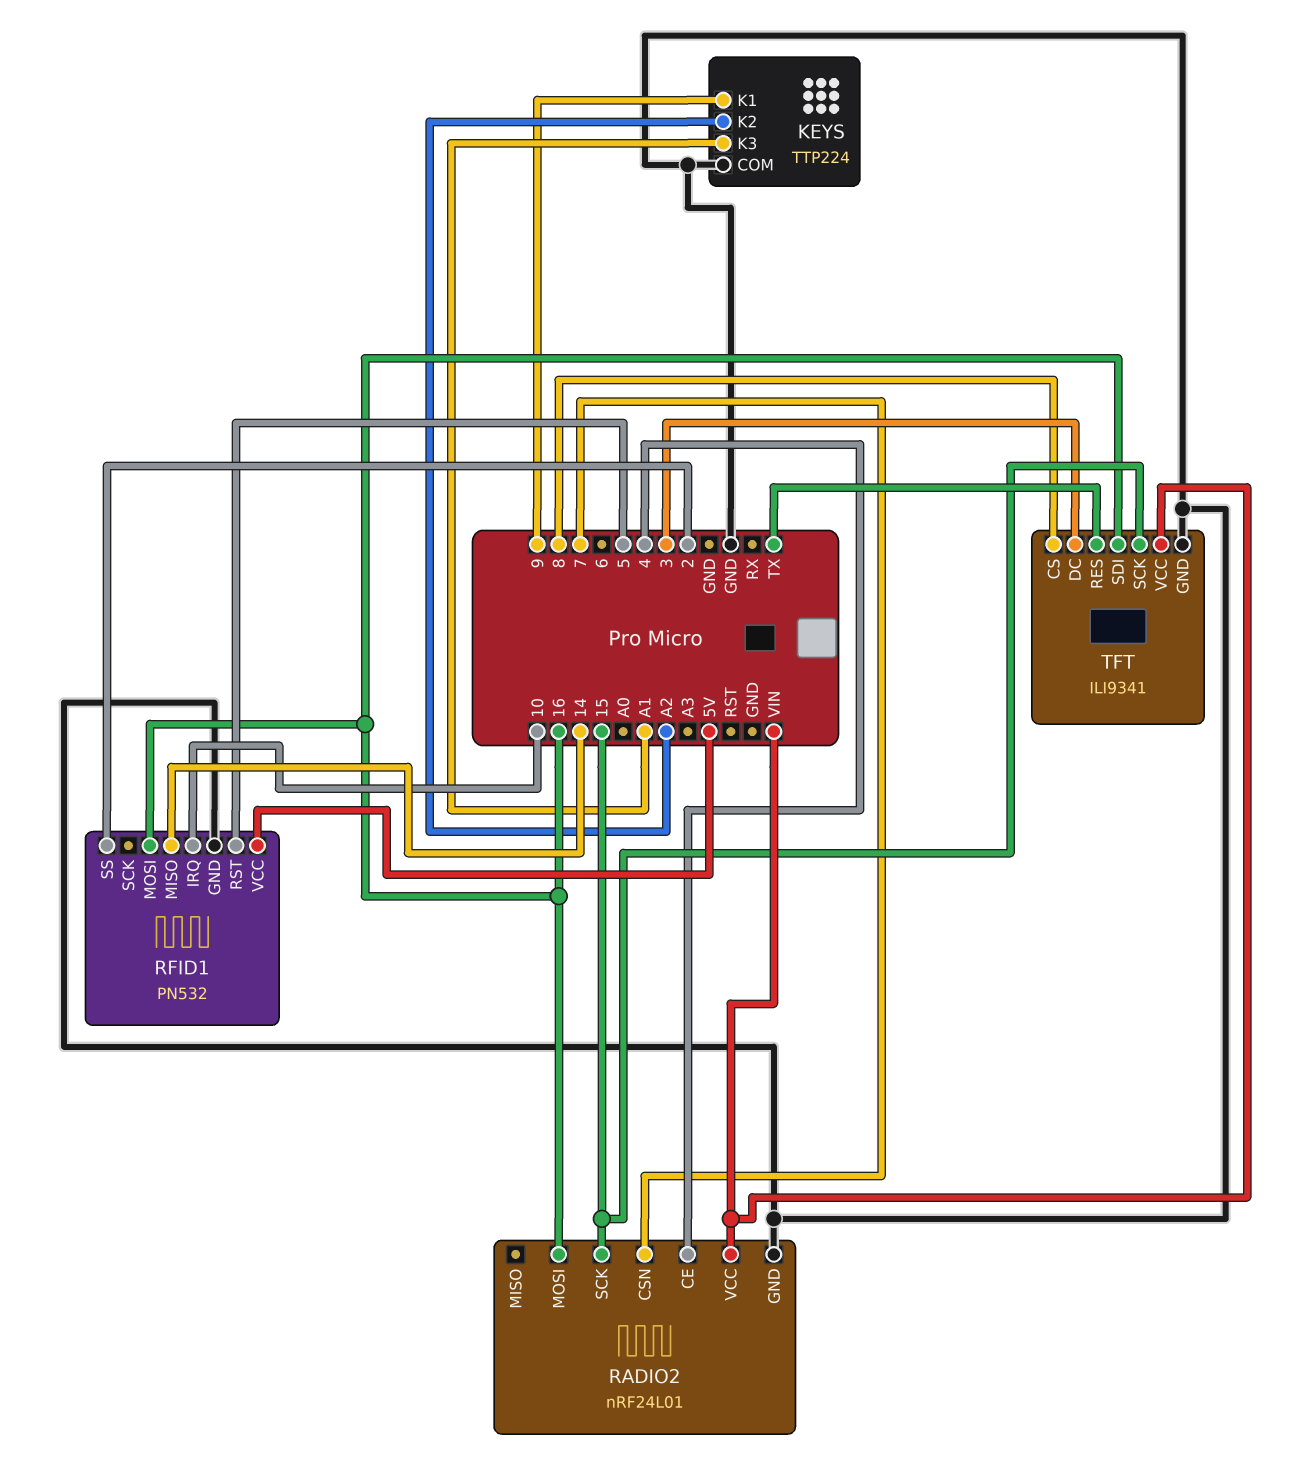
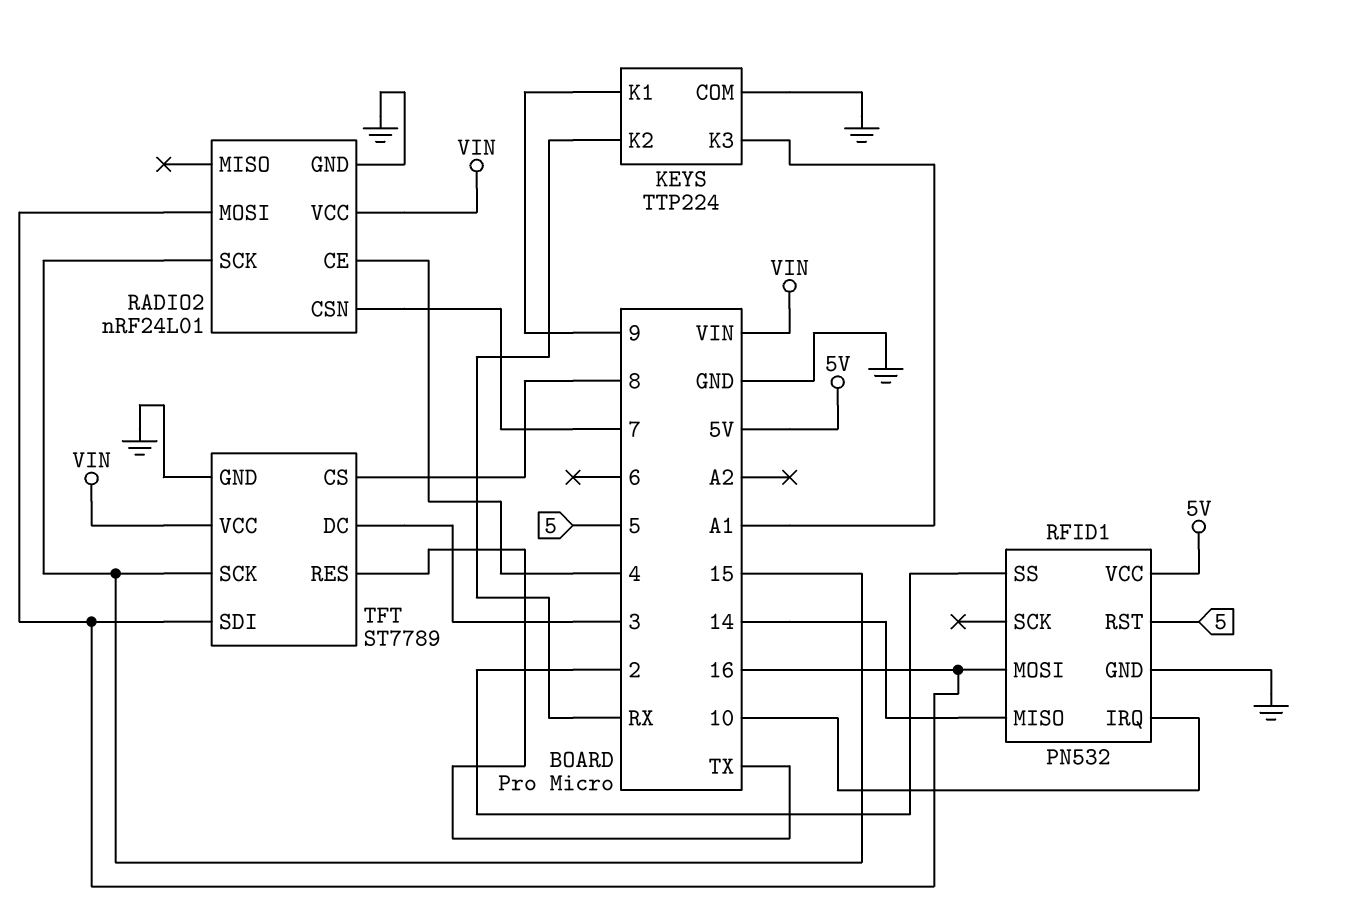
KEYS pin K2: A2 -> RX
TFT: ILI9341 -> ST7789

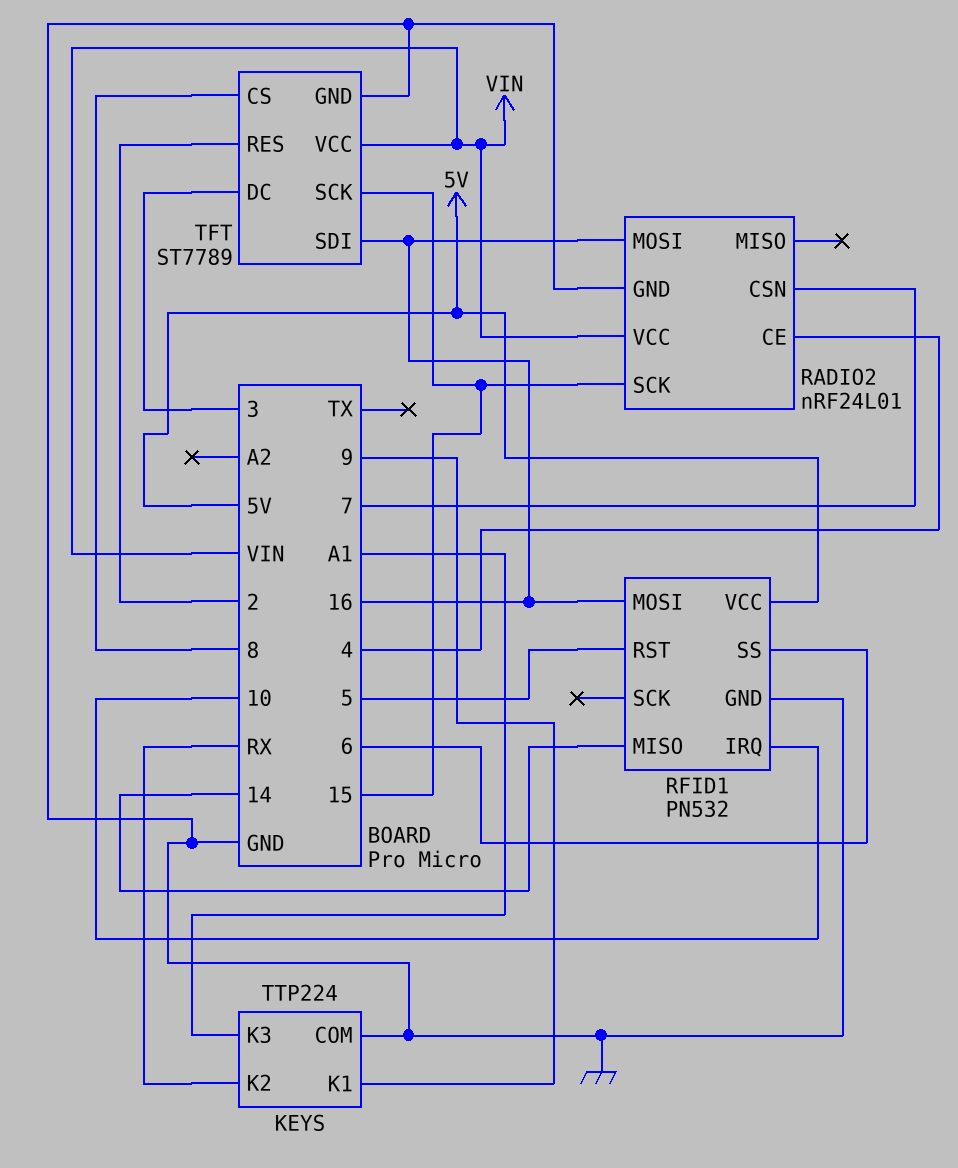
RFID1 pin SS: 2 -> 6
TFT pin RES: TX -> 2

